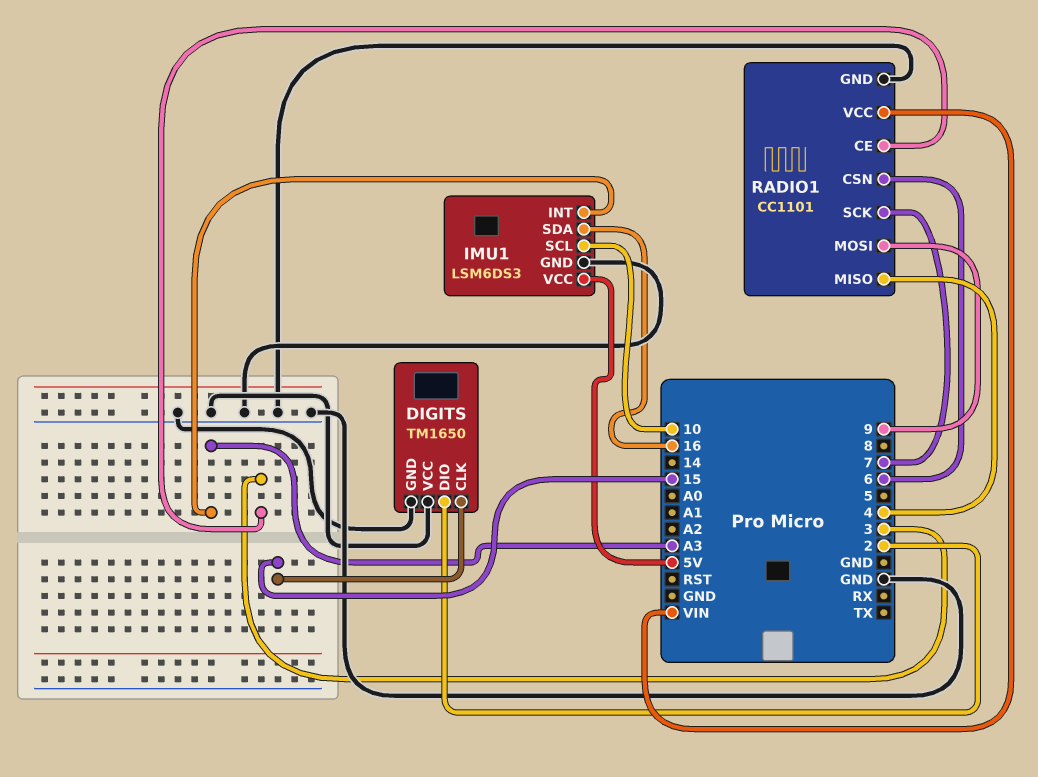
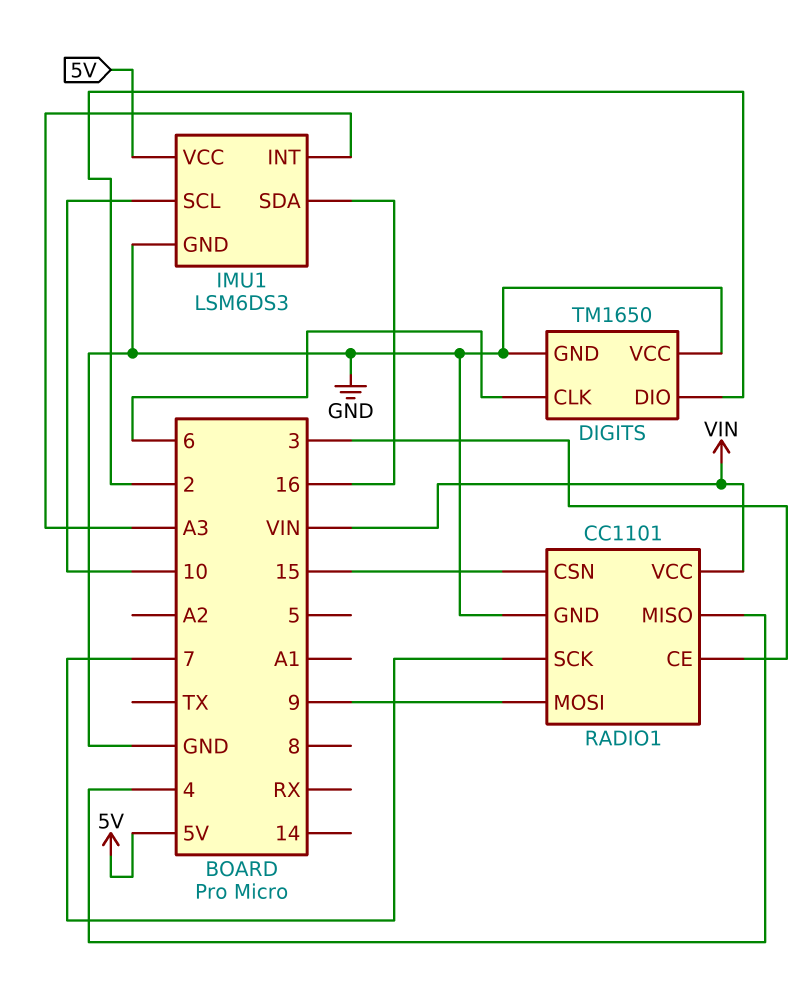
DIGITS pin CLK: 15 -> 6
RADIO1 pin CSN: 6 -> 15

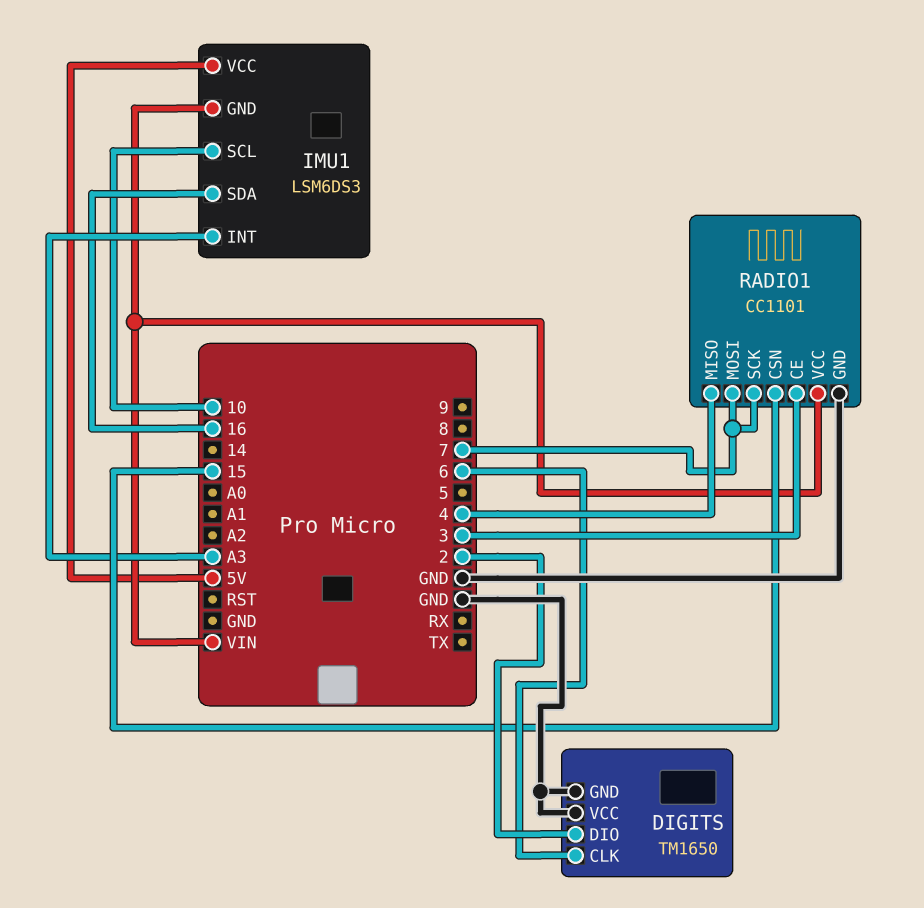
IMU1 pin GND: GND -> VIN
RADIO1 pin MOSI: 9 -> 7

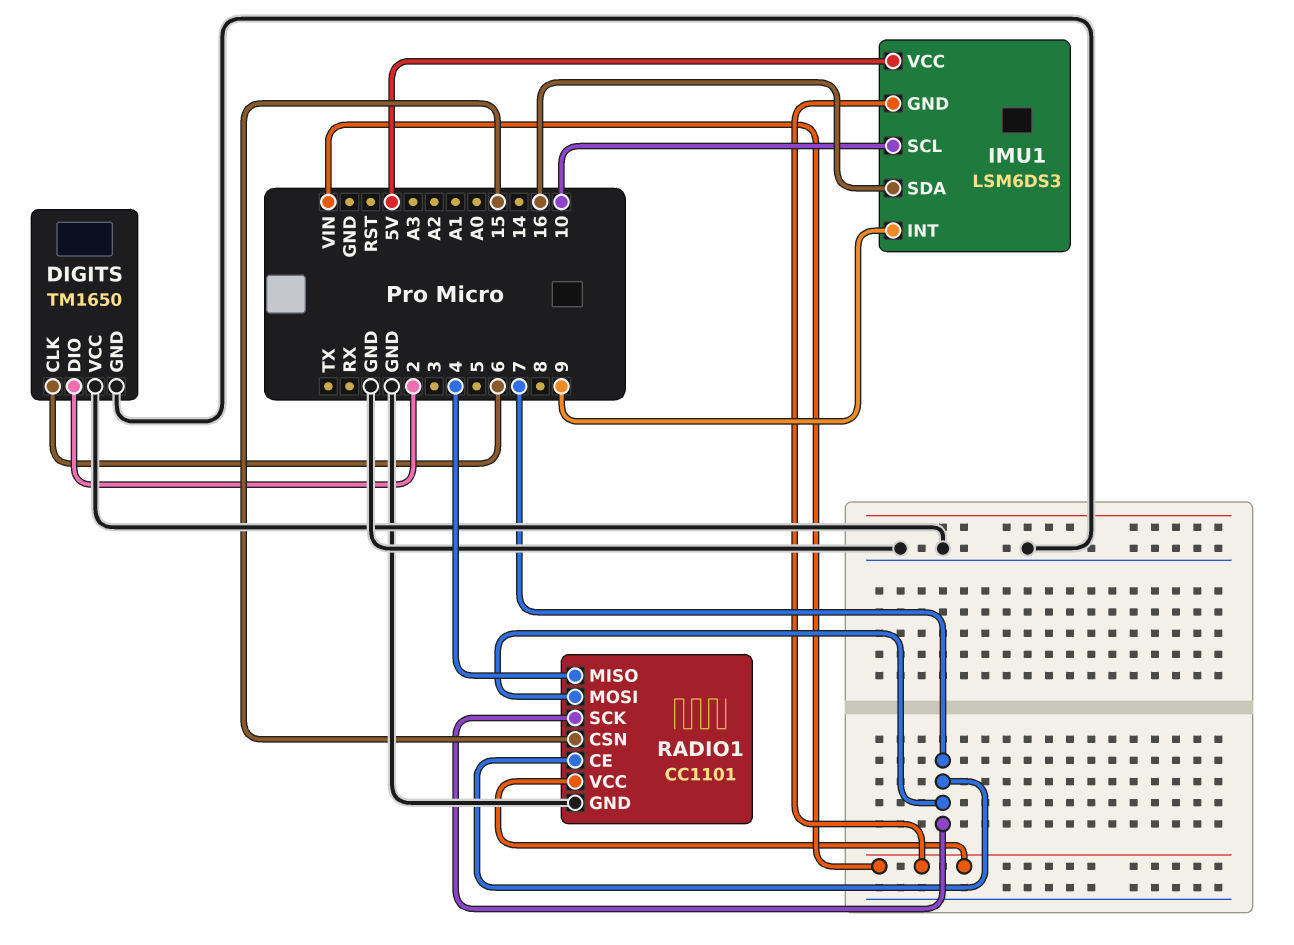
IMU1 pin INT: A3 -> 9
RADIO1 pin CE: 3 -> 7

